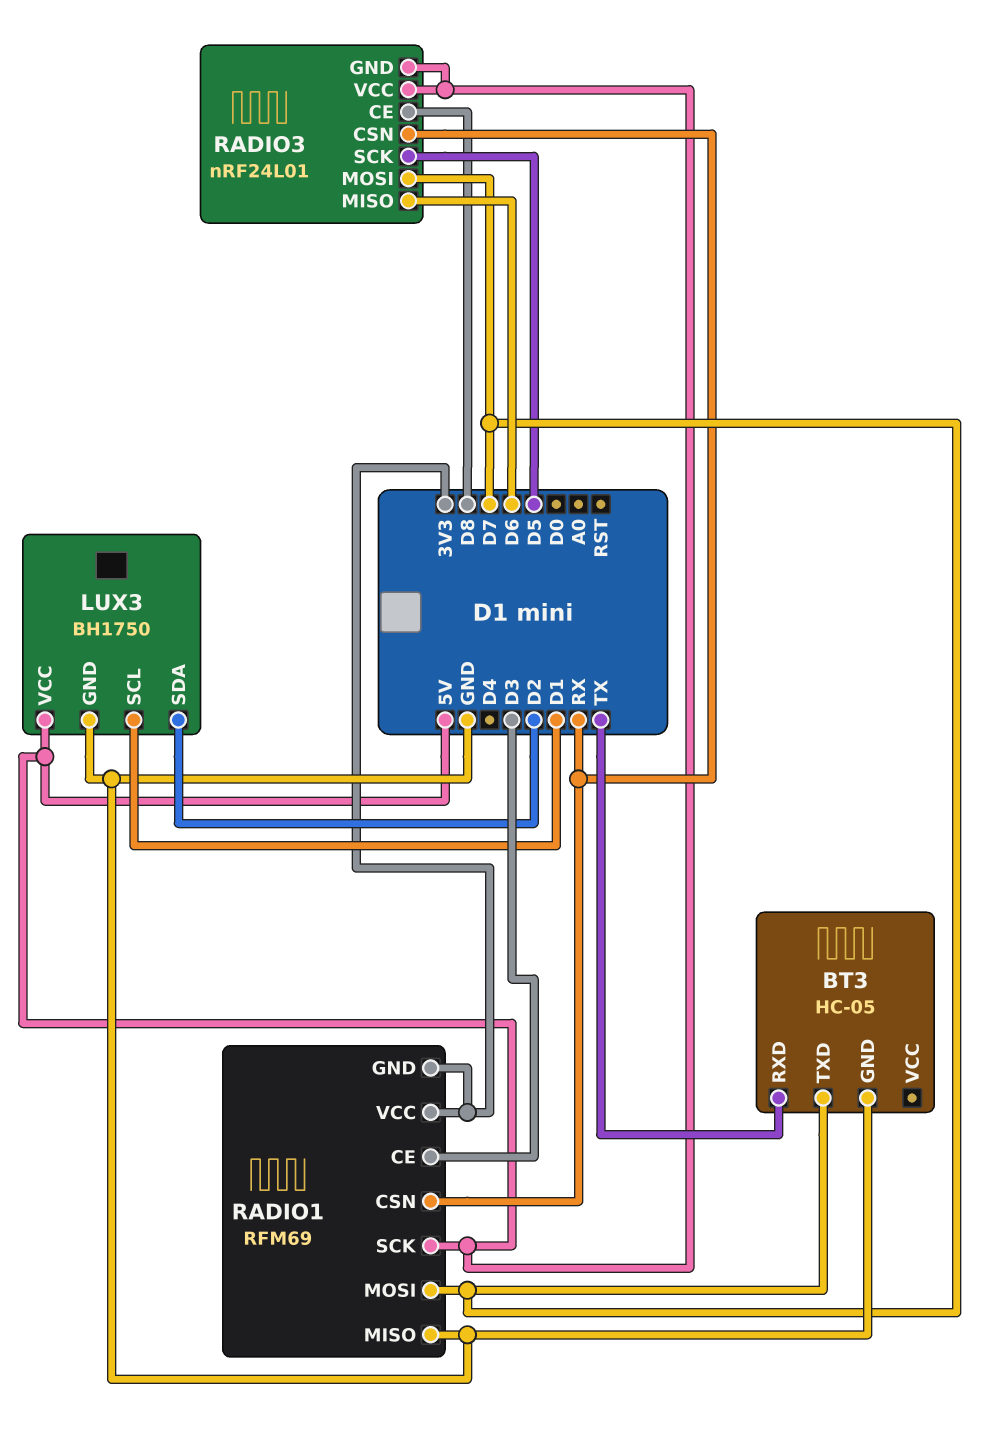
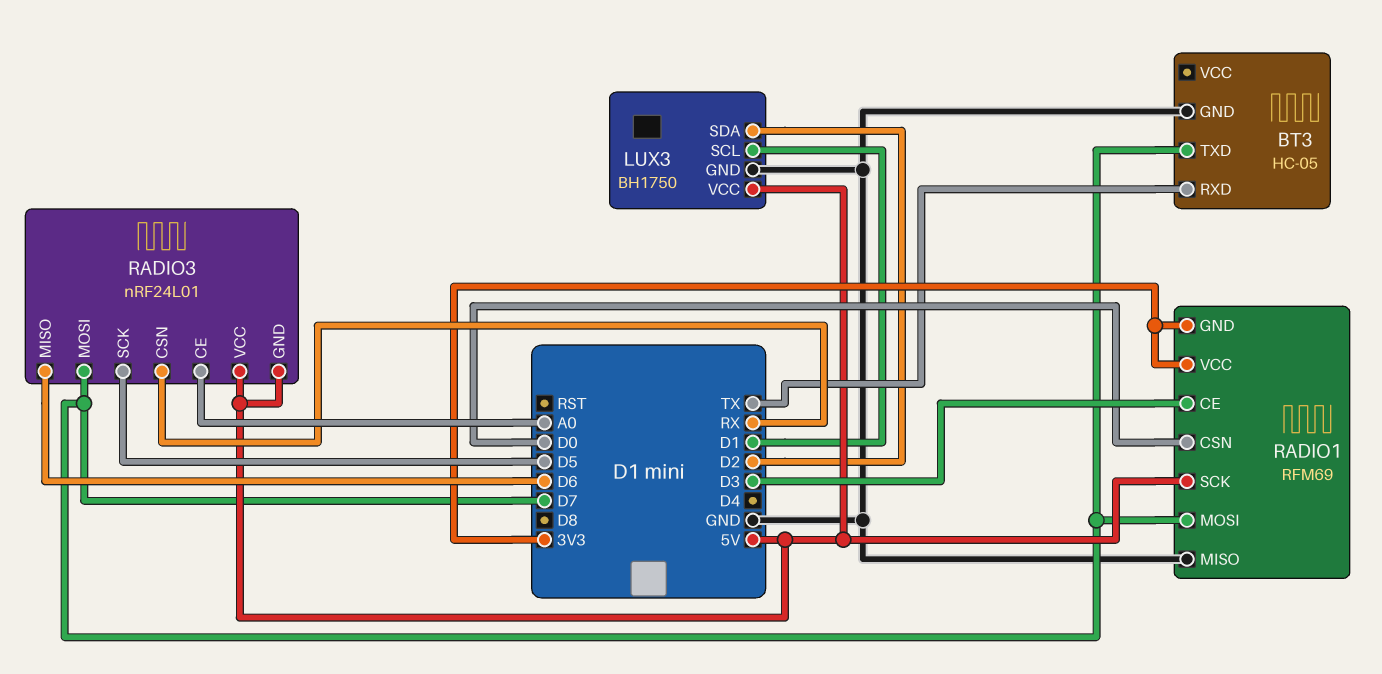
RADIO1 pin CSN: RX -> D0
RADIO3 pin CE: D8 -> A0

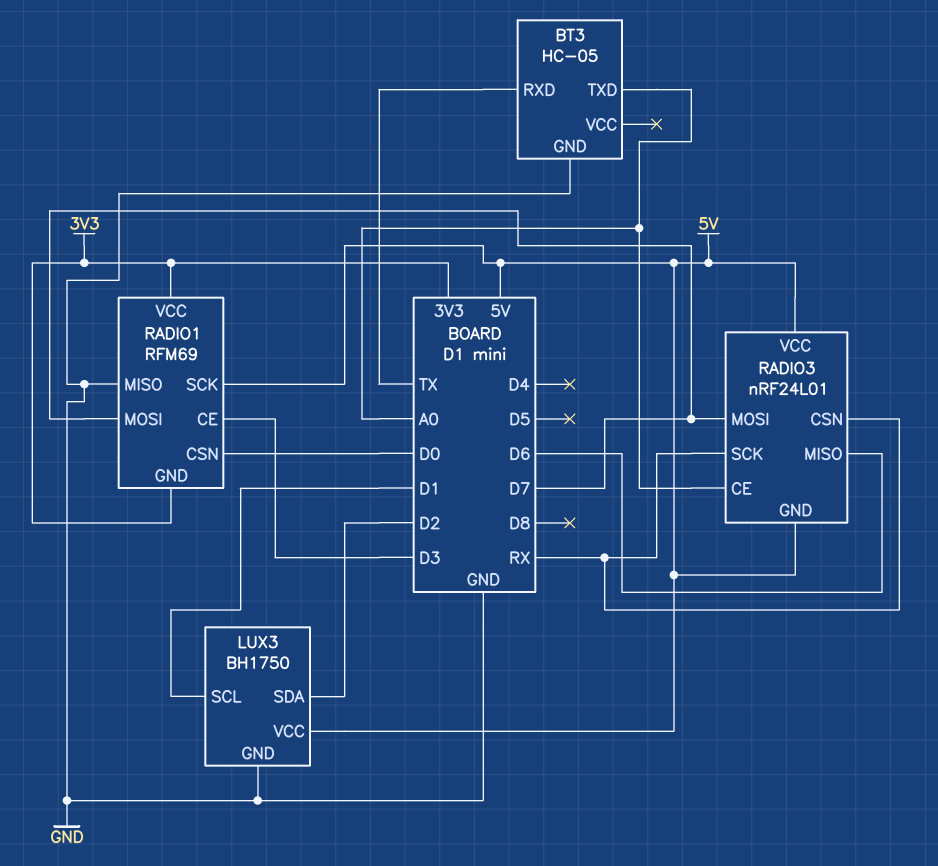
BT3 pin TXD: D7 -> A0
RADIO3 pin SCK: D5 -> RX

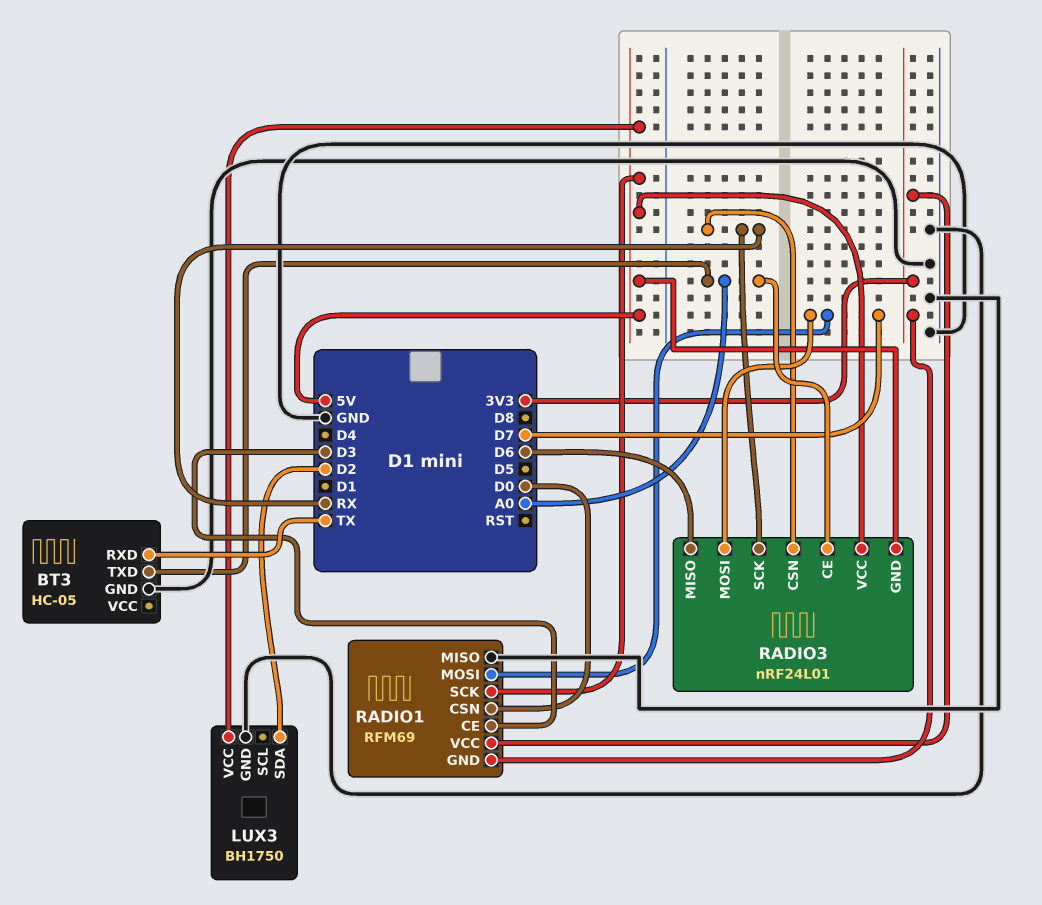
LUX3 pin SCL: D1 -> none

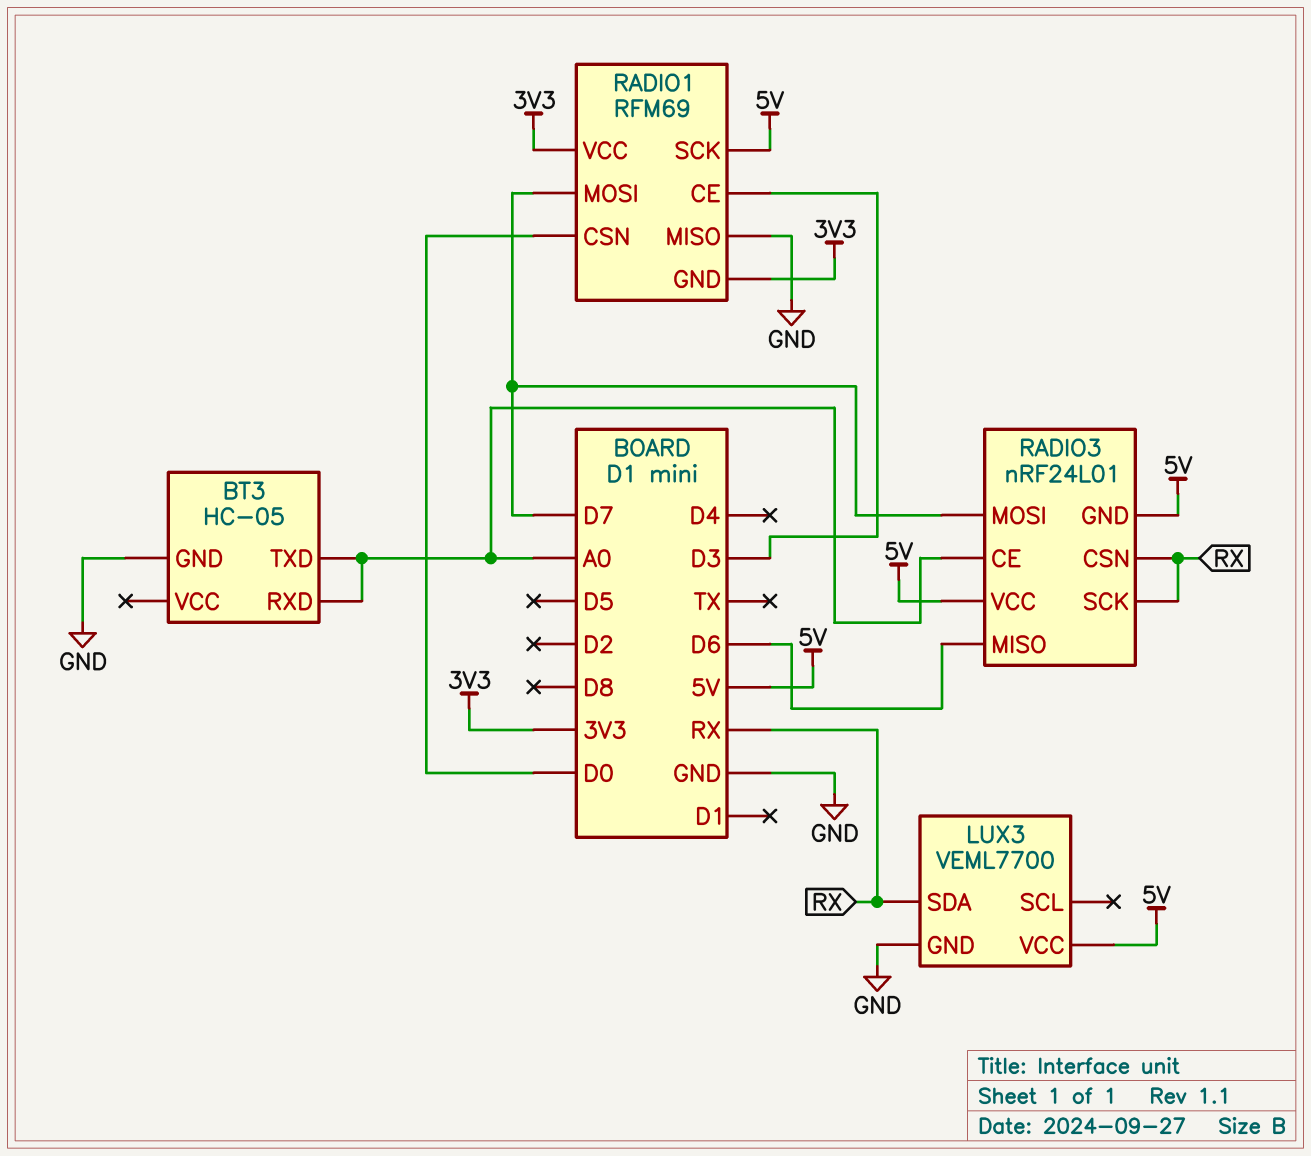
BT3 pin RXD: TX -> A0
LUX3: BH1750 -> VEML7700
LUX3 pin SDA: D2 -> RX

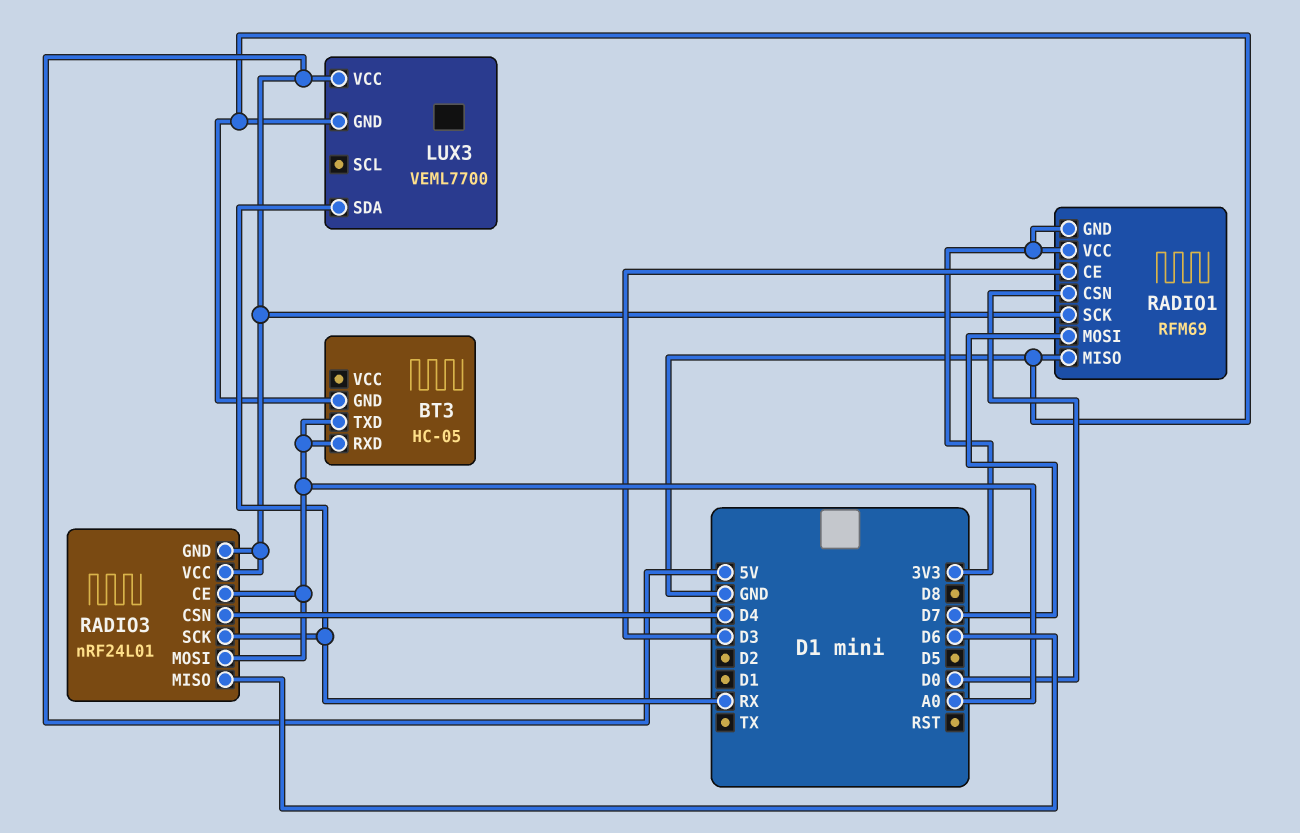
RADIO3 pin CSN: RX -> D4
RADIO3 pin MOSI: D7 -> A0

